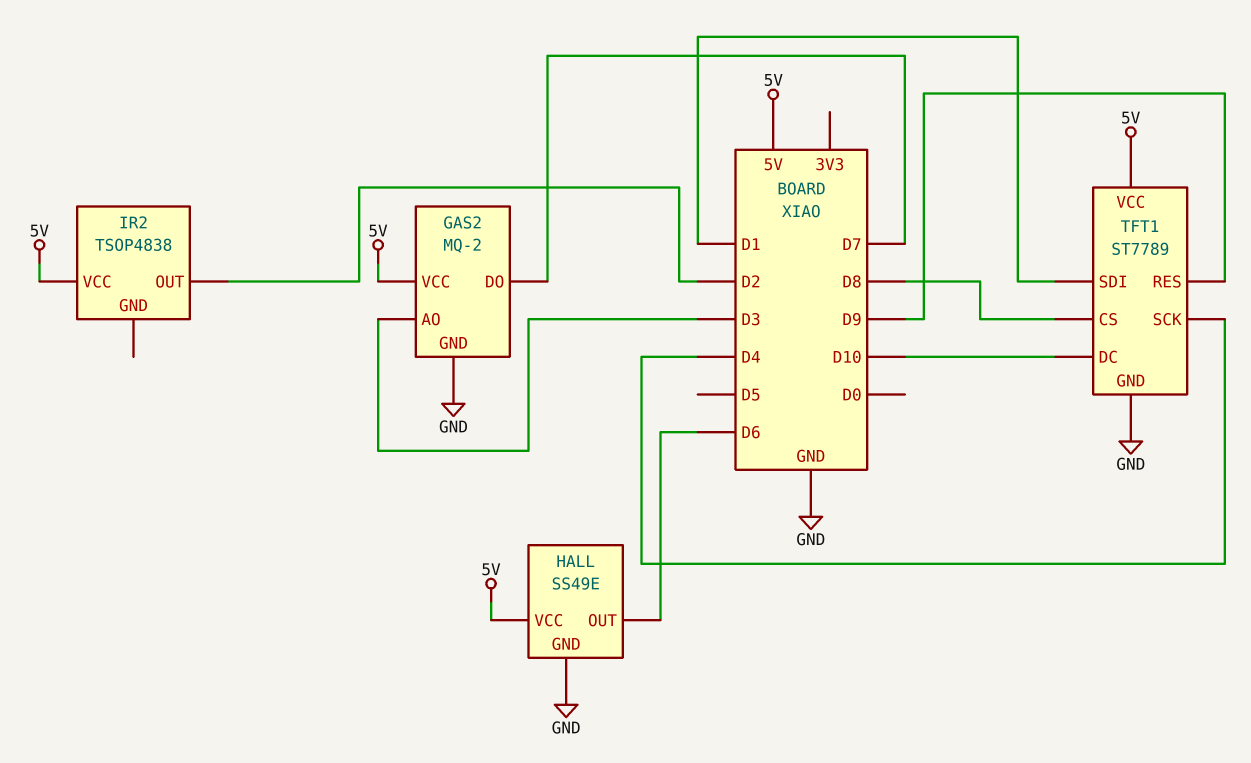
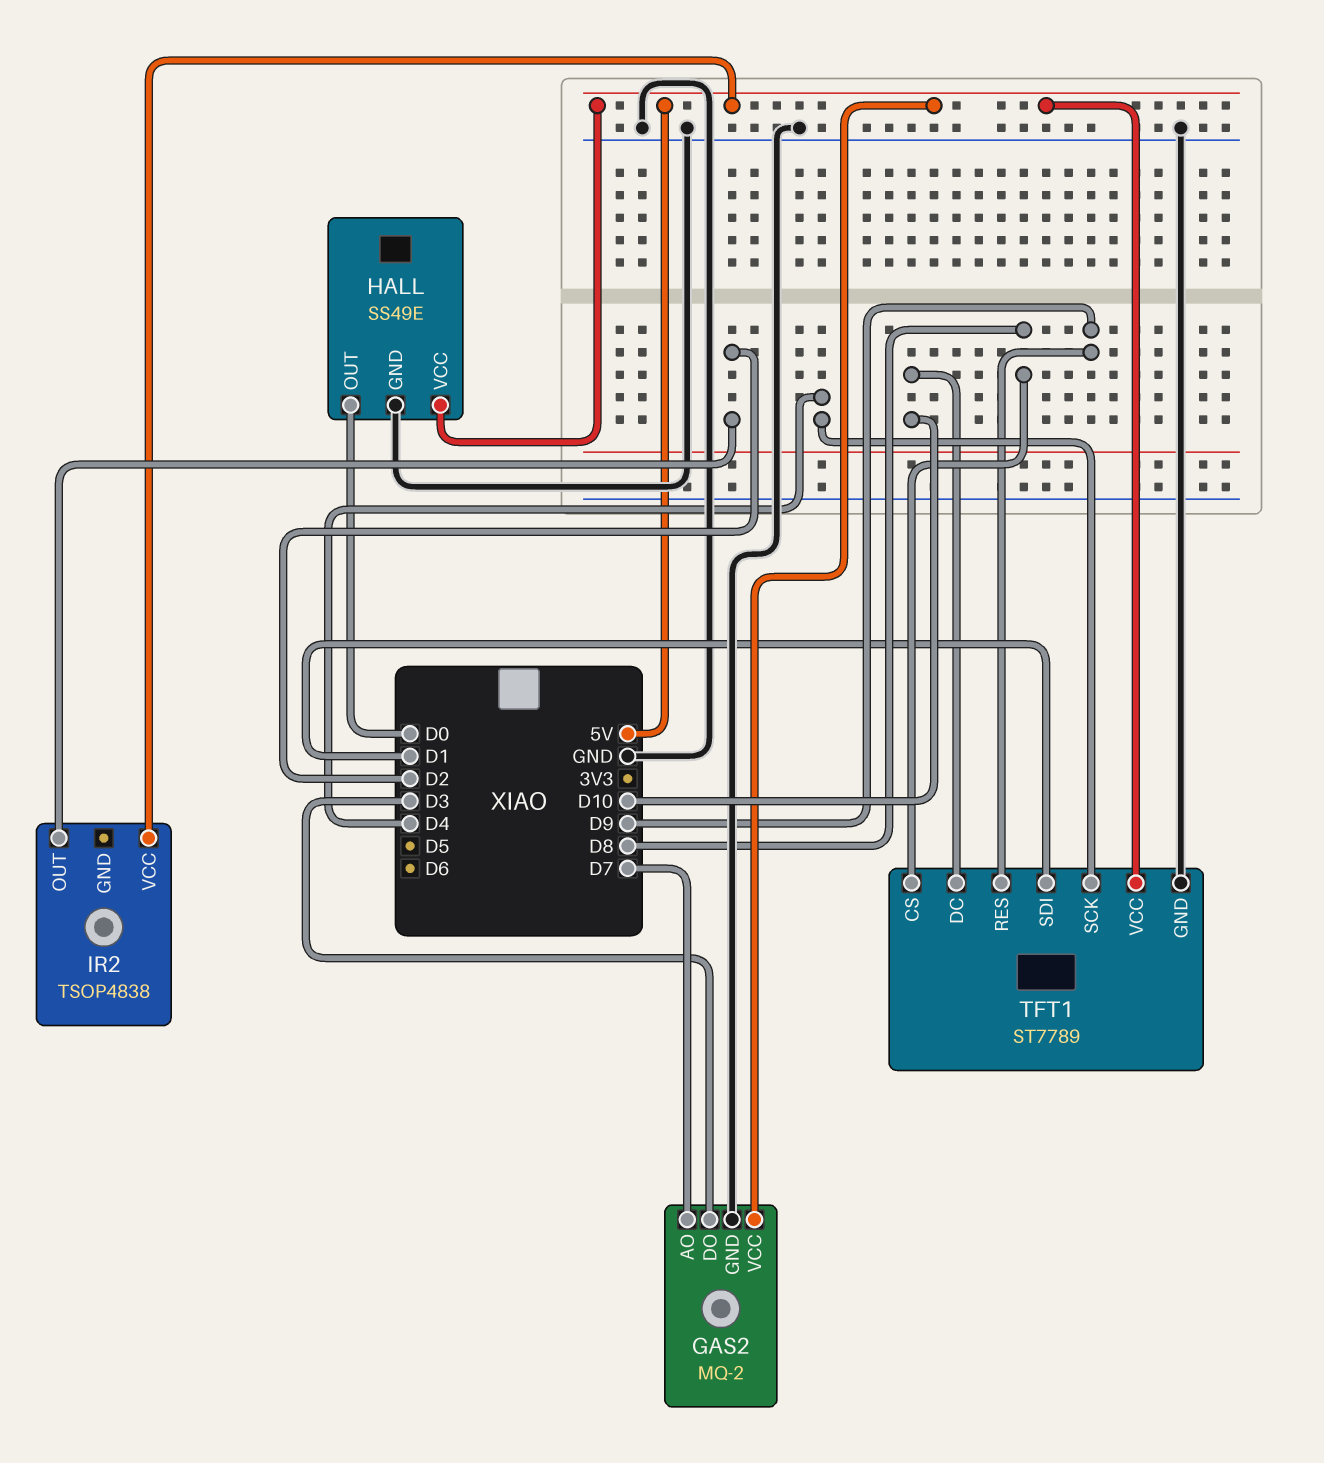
GAS2 pin AO: D3 -> D7
GAS2 pin DO: D7 -> D3
HALL pin OUT: D6 -> D0

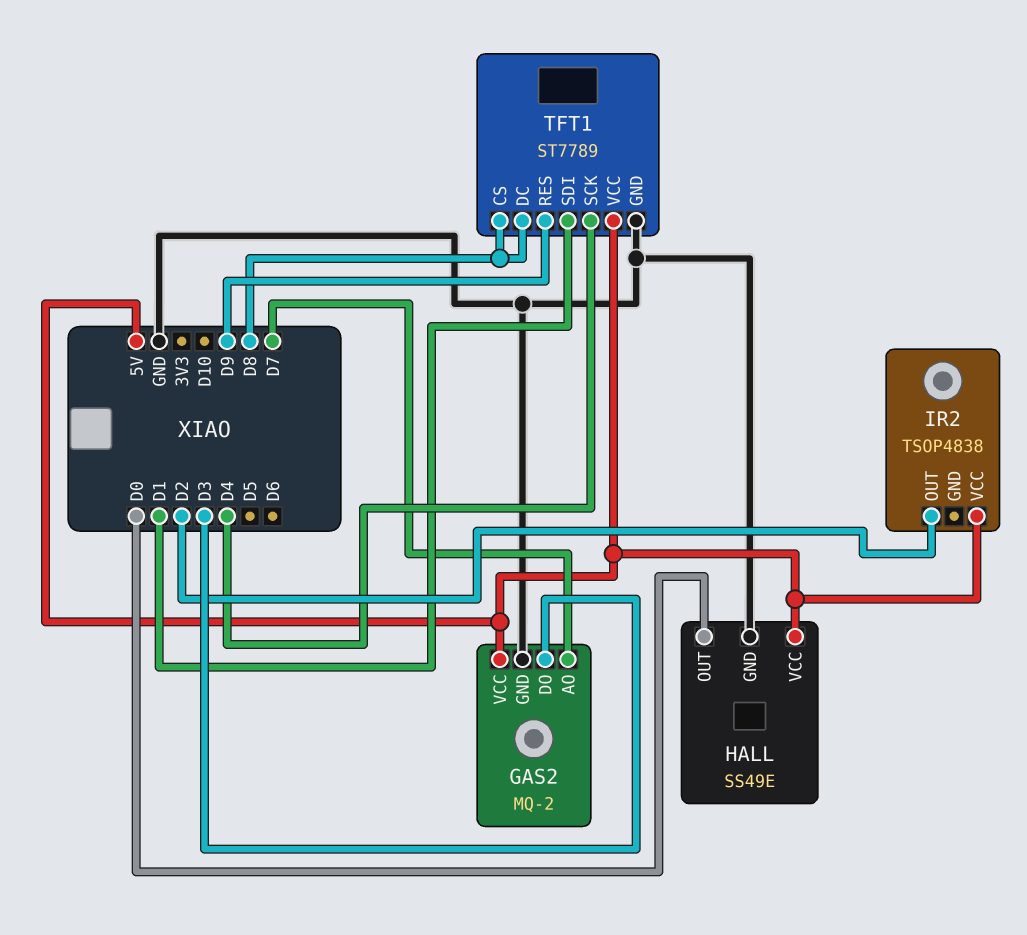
TFT1 pin DC: D10 -> D8

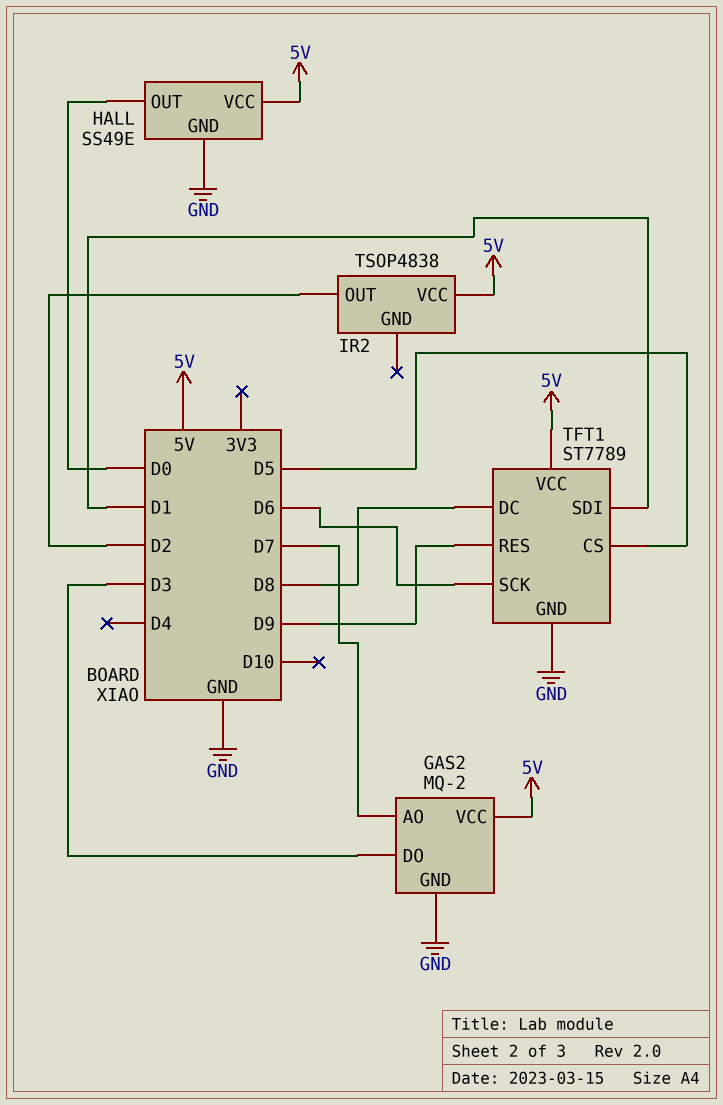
TFT1 pin CS: D8 -> D5
TFT1 pin SCK: D4 -> D6

